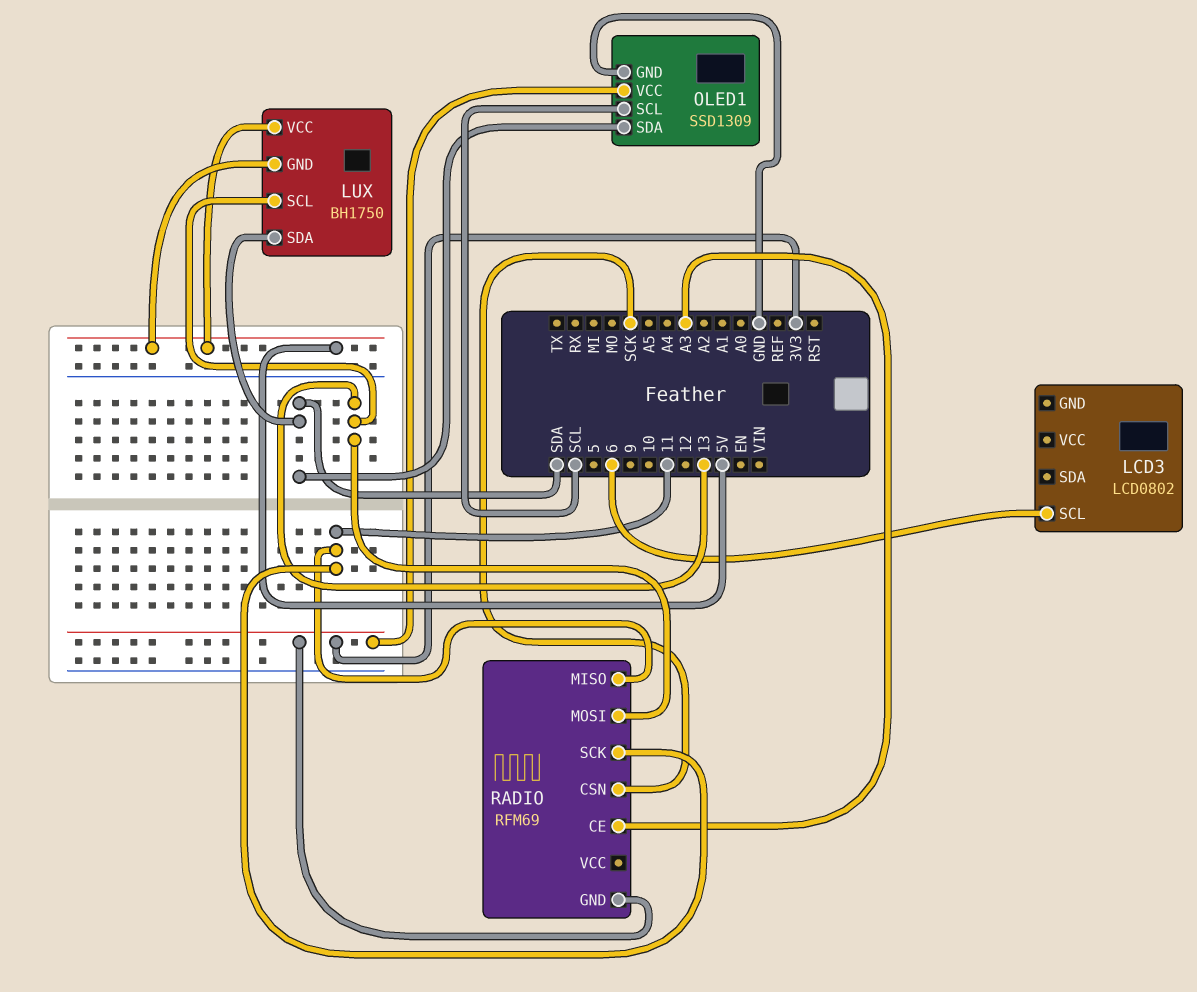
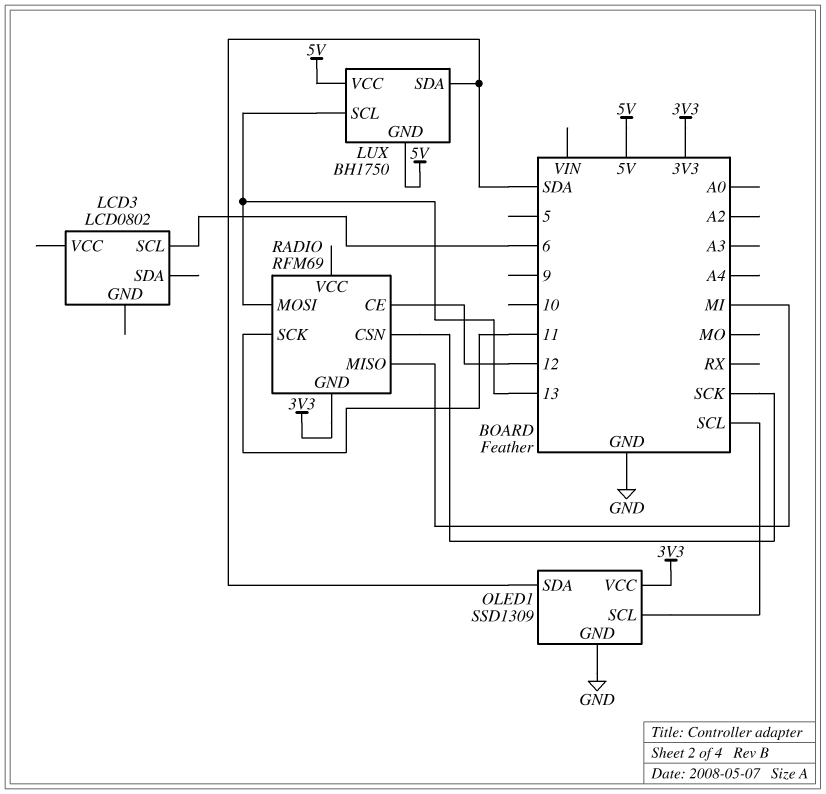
RADIO pin CE: A3 -> 12
RADIO pin MISO: 11 -> MI

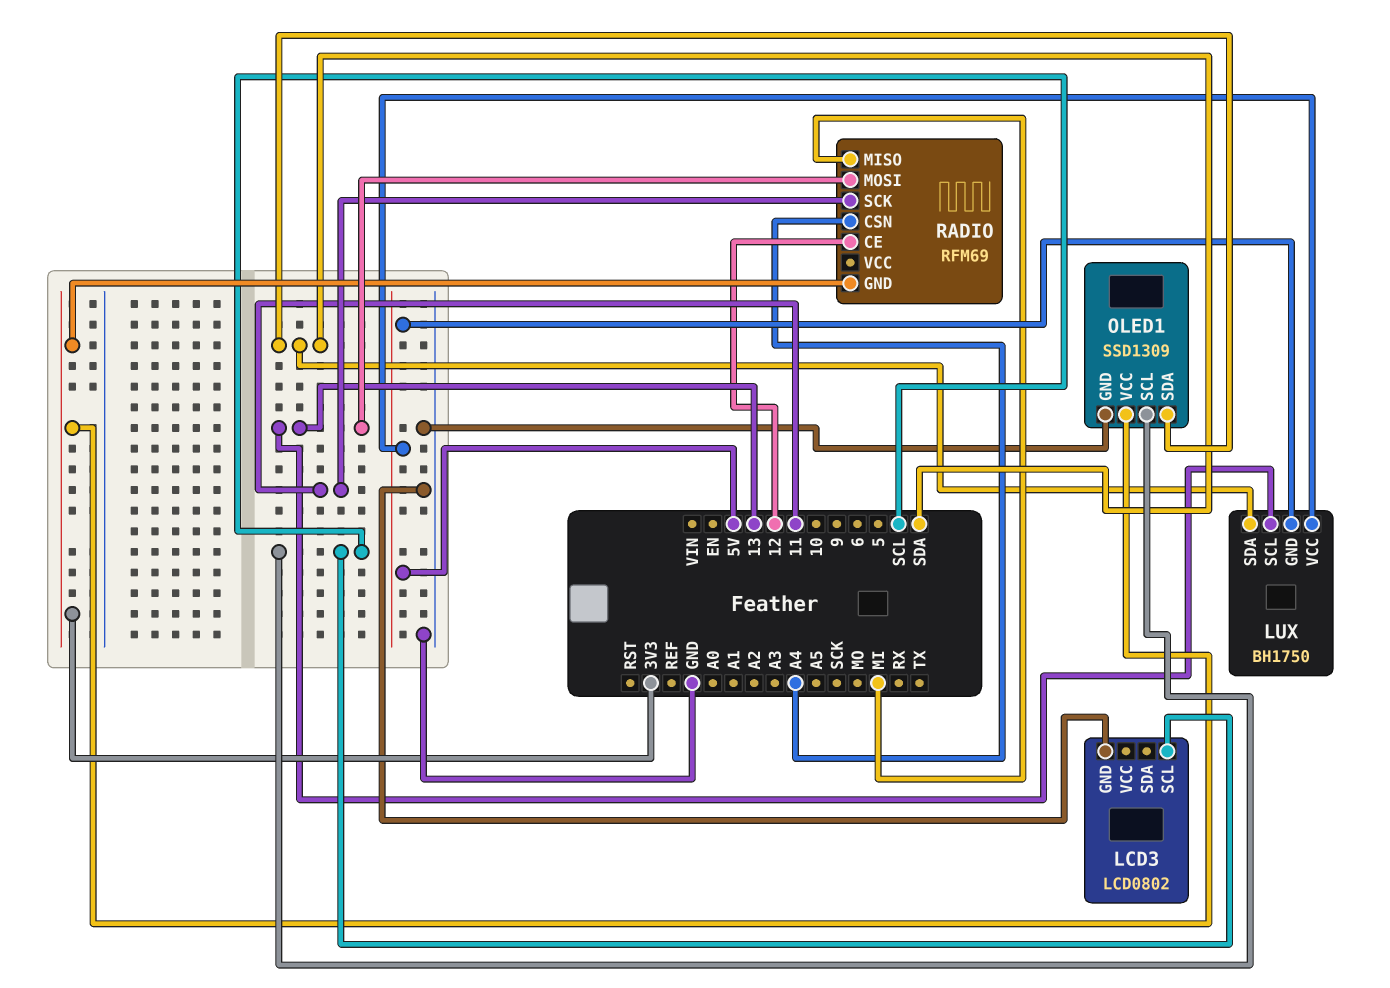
LCD3 pin GND: none -> GND
LCD3 pin SCL: 6 -> SCL
RADIO pin CSN: SCK -> A4

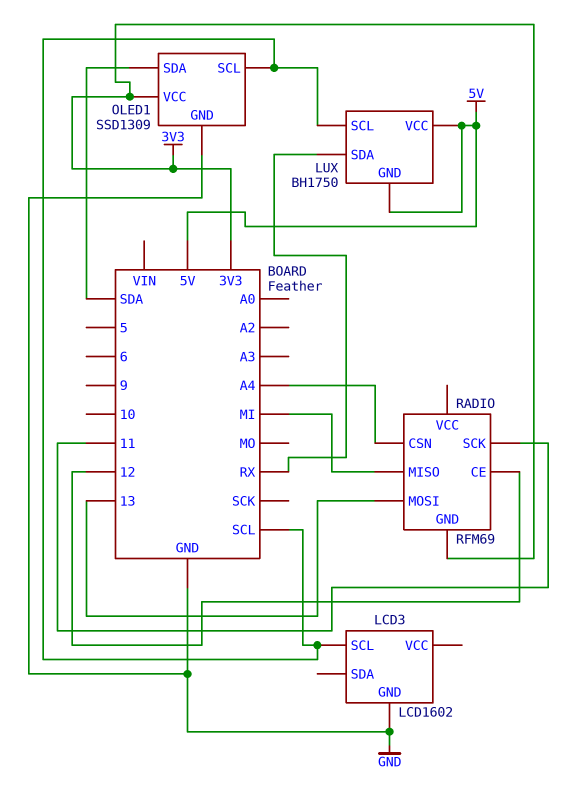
LCD3: LCD0802 -> LCD1602
LUX pin SCL: 13 -> SCL
LUX pin SDA: SDA -> RX

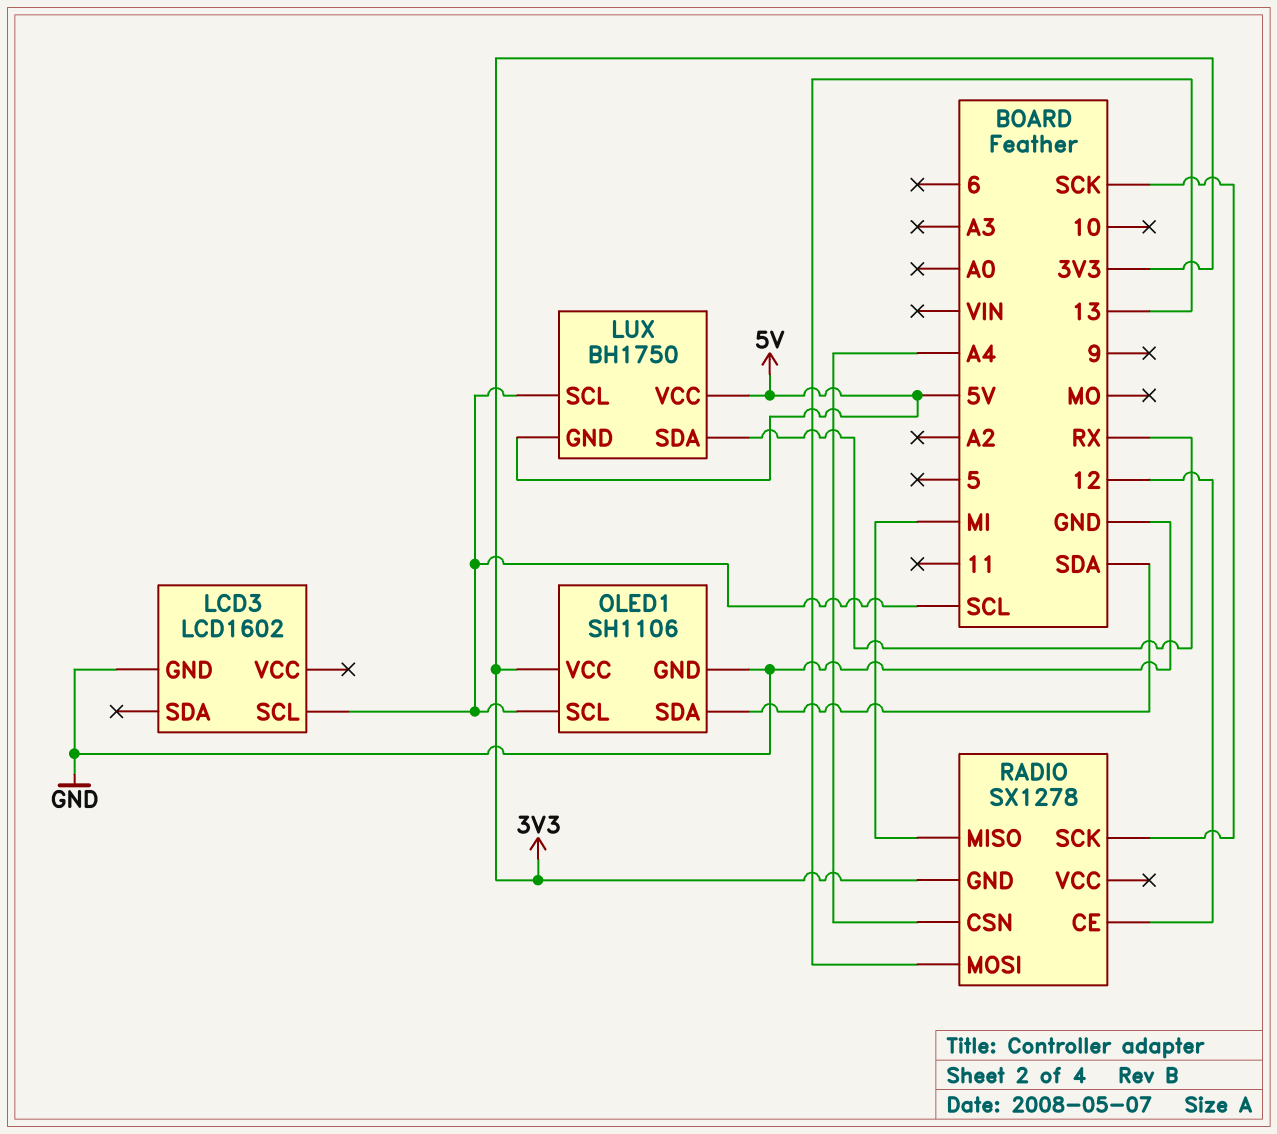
OLED1: SSD1309 -> SH1106
RADIO: RFM69 -> SX1278
RADIO pin SCK: 11 -> SCK

